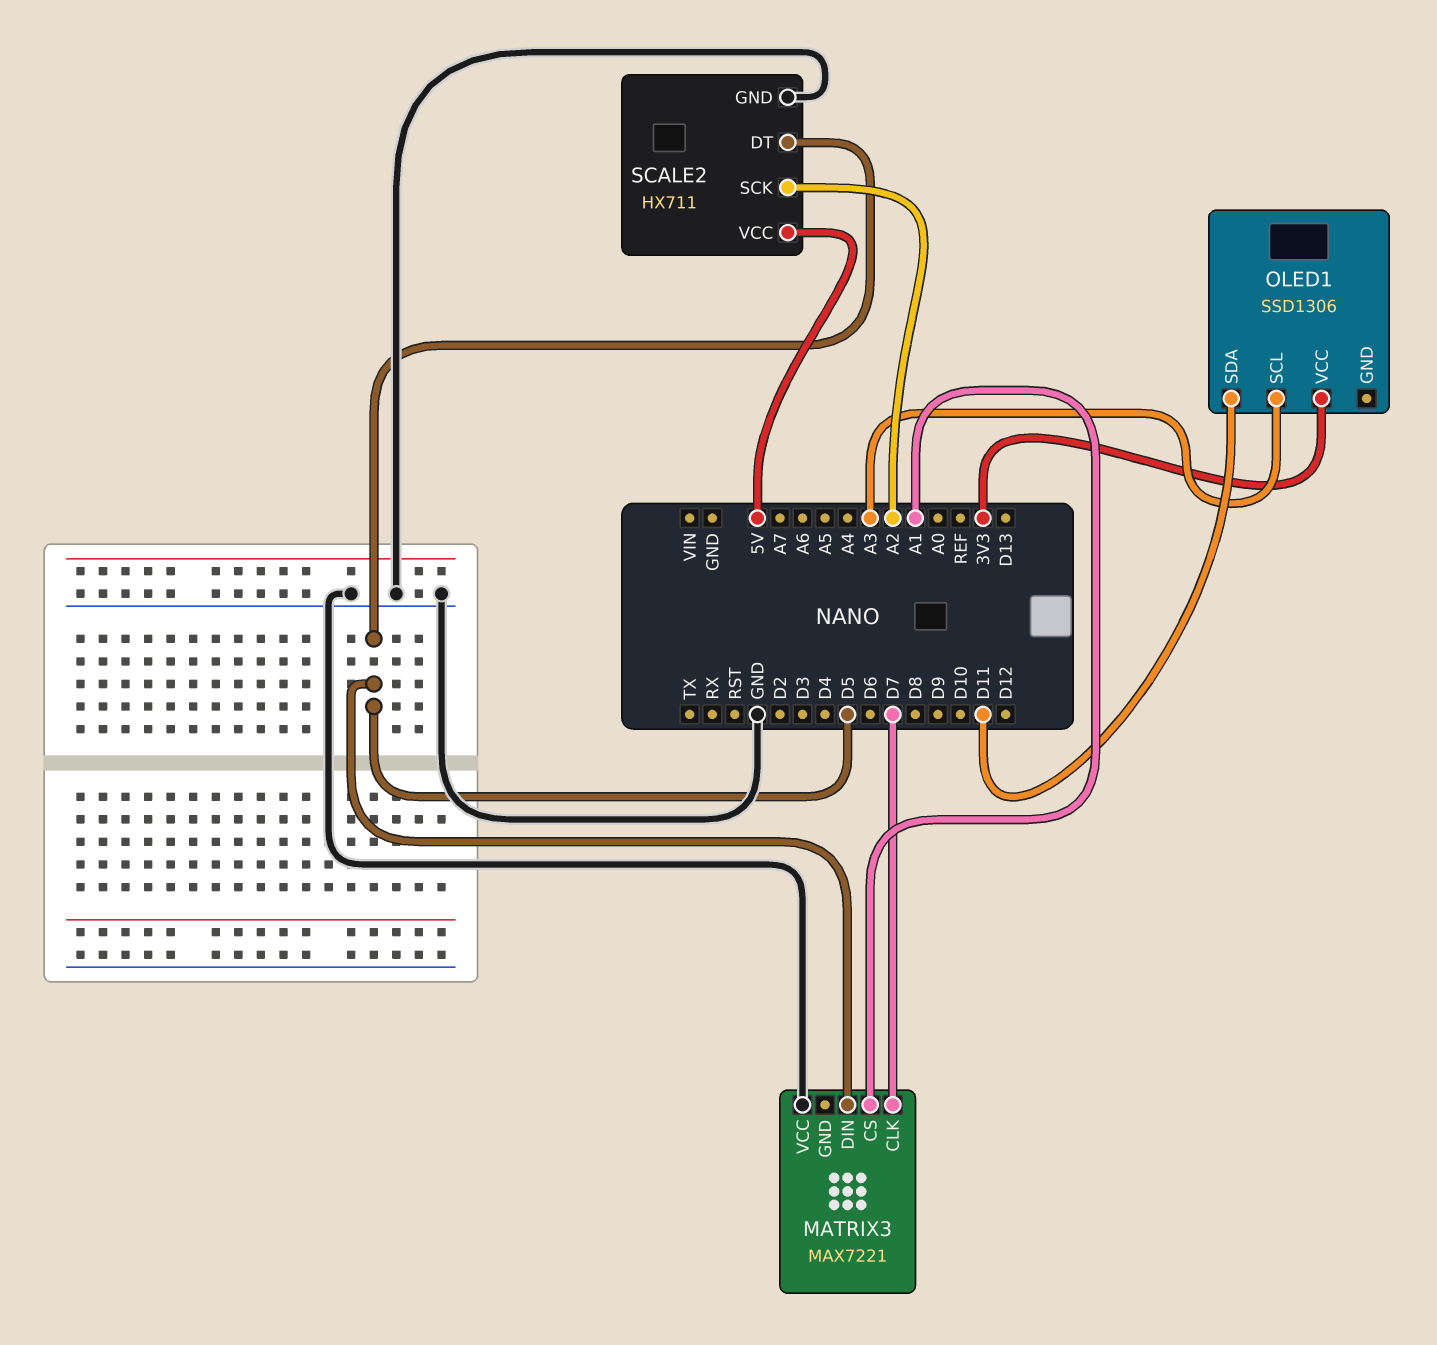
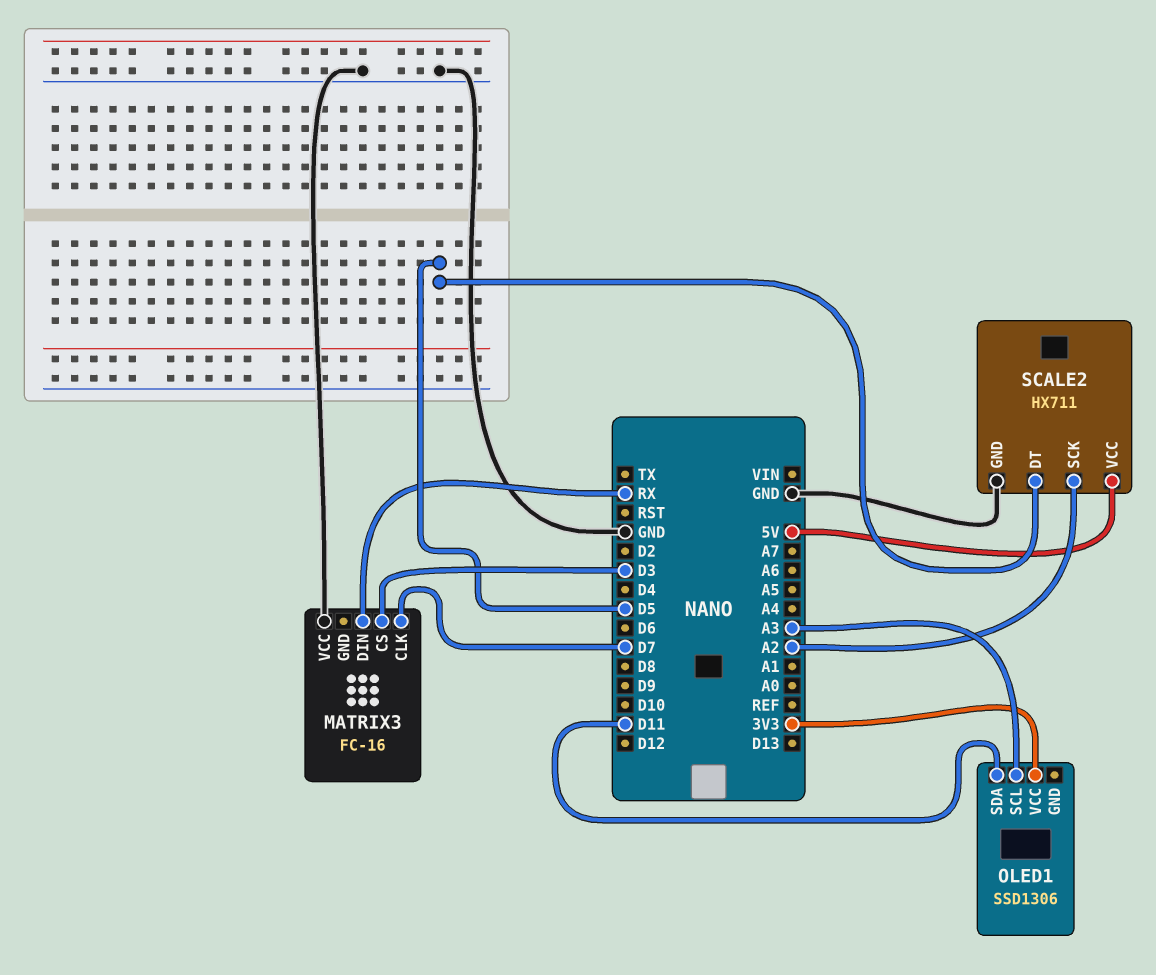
MATRIX3: MAX7221 -> FC-16
MATRIX3 pin CS: A1 -> D3
MATRIX3 pin DIN: D5 -> RX

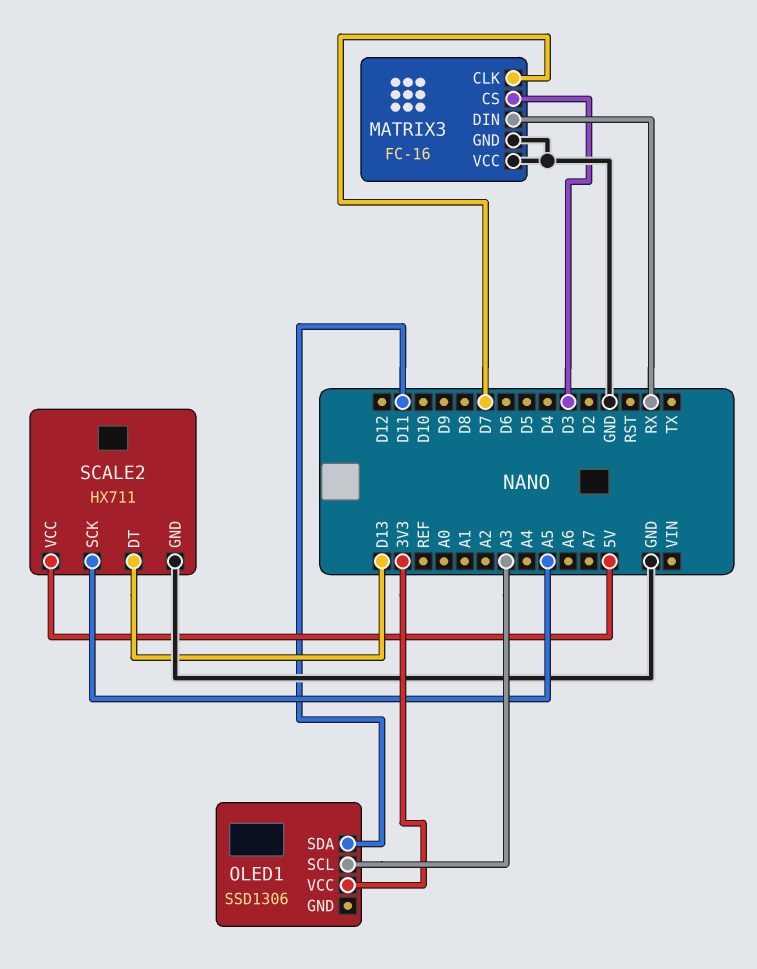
MATRIX3 pin GND: none -> GND
SCALE2 pin DT: D5 -> D13
SCALE2 pin SCK: A2 -> A5

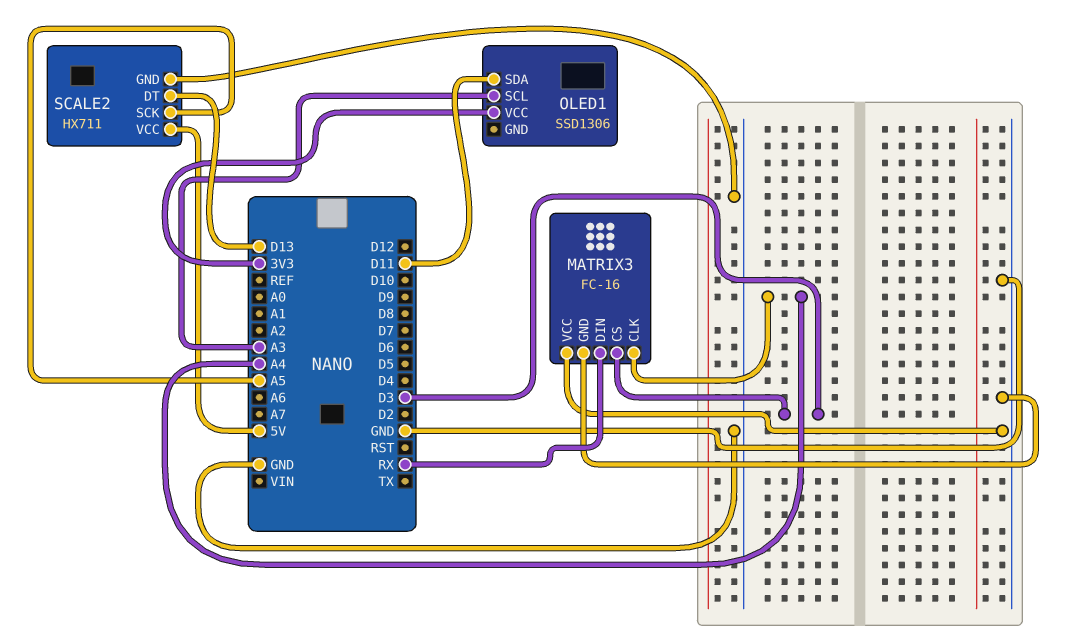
MATRIX3 pin CLK: D7 -> A4

